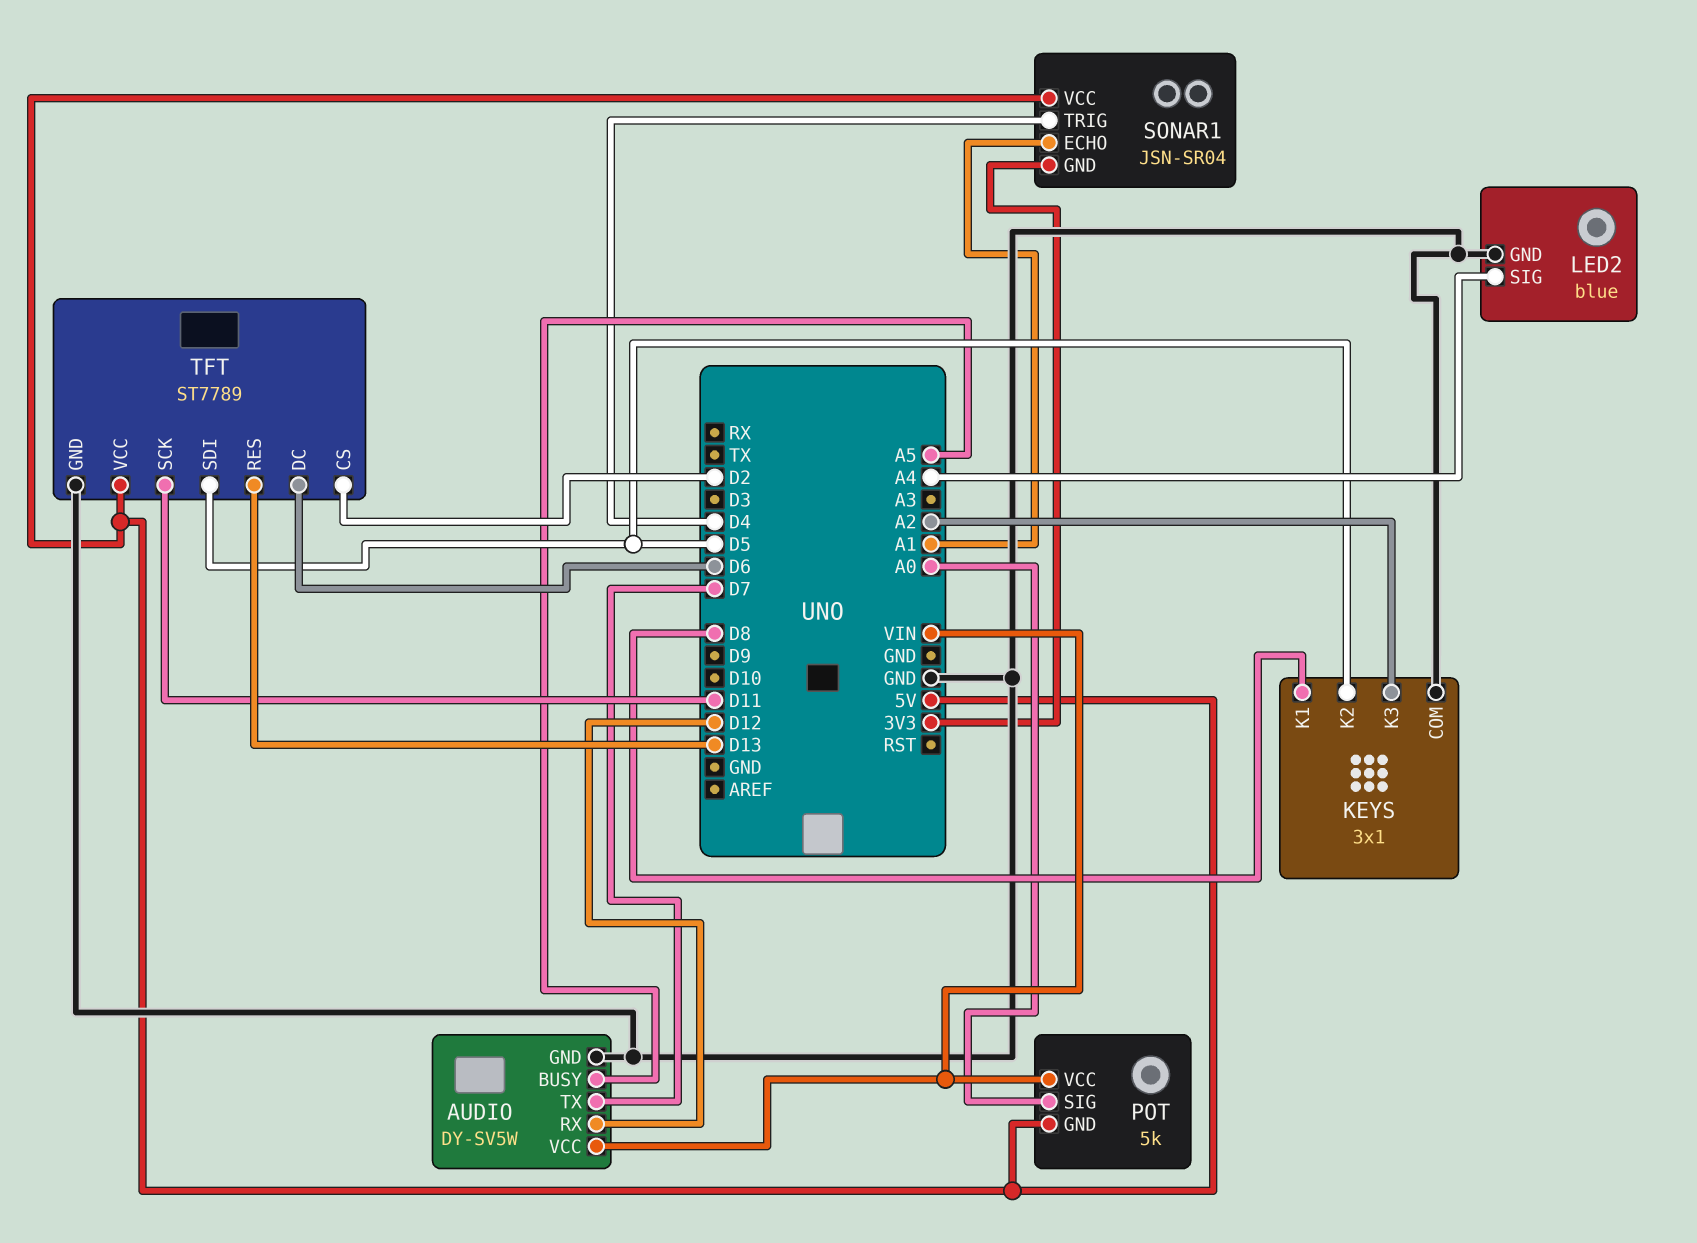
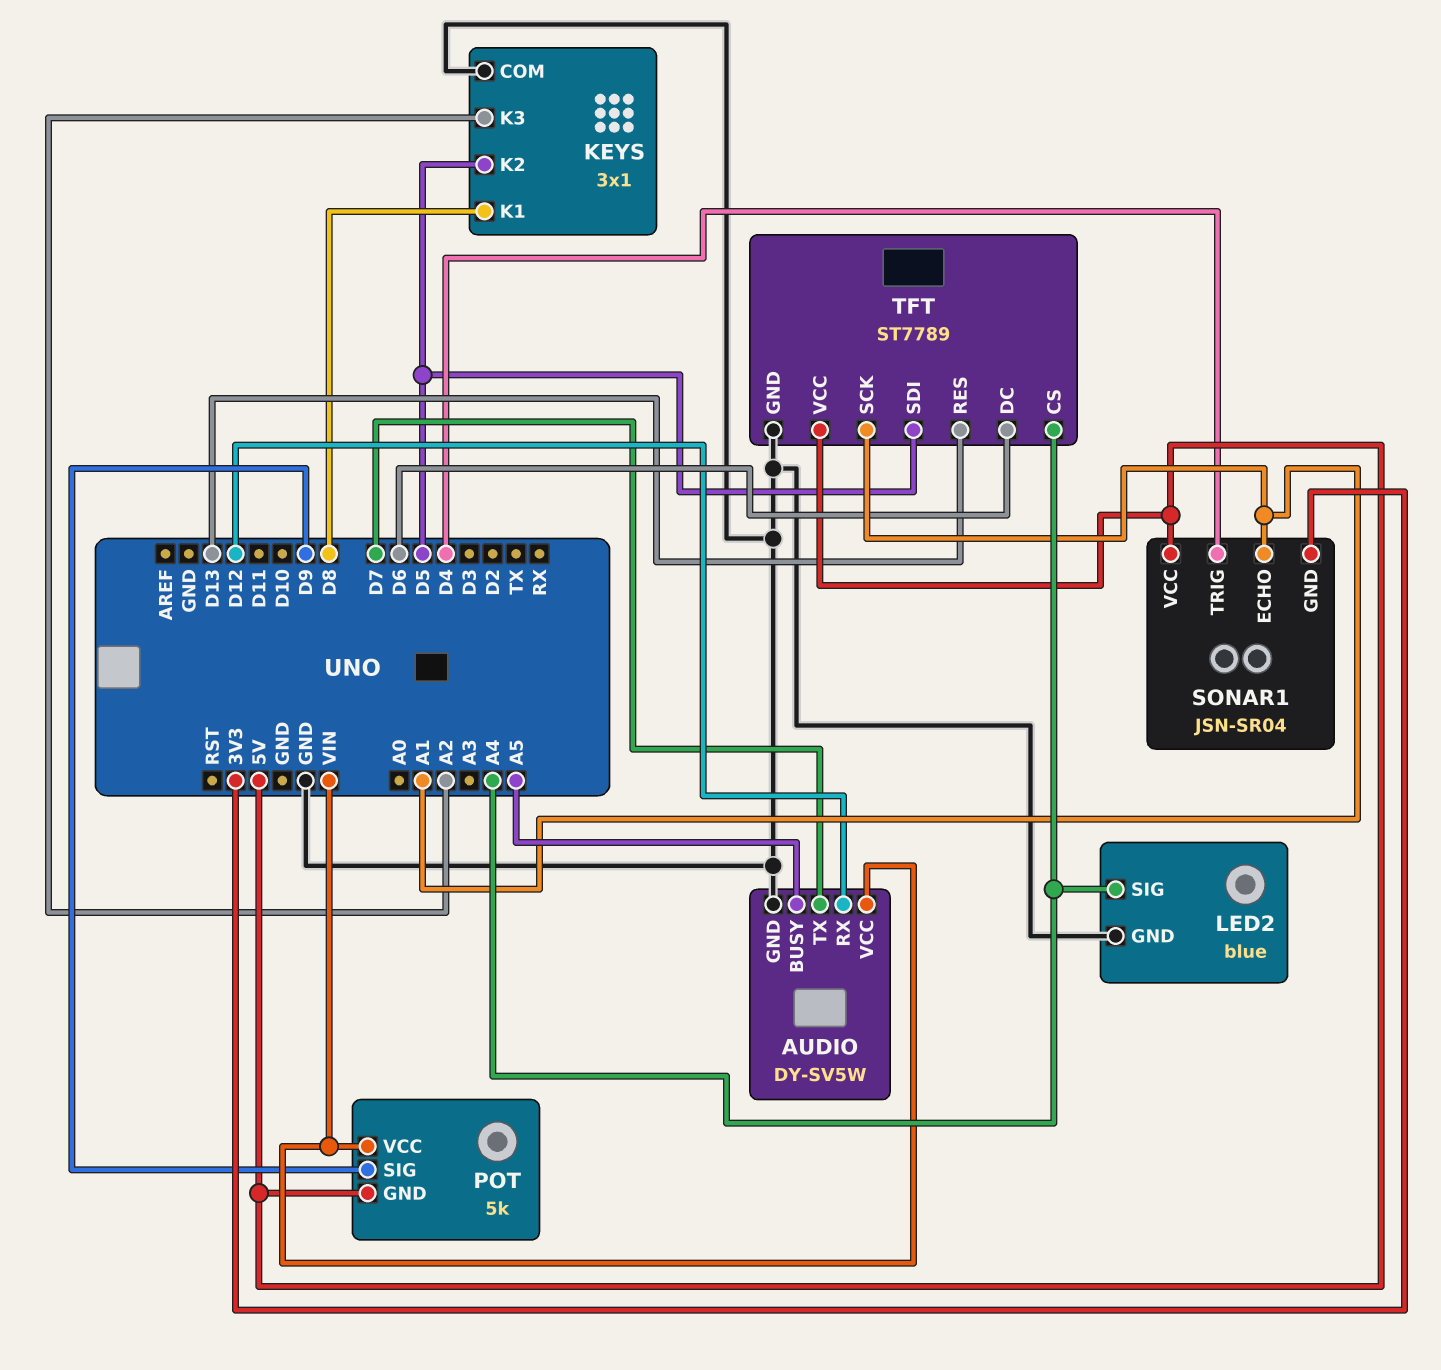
POT pin SIG: A0 -> D9
TFT pin CS: D2 -> A4
TFT pin SCK: D11 -> A1

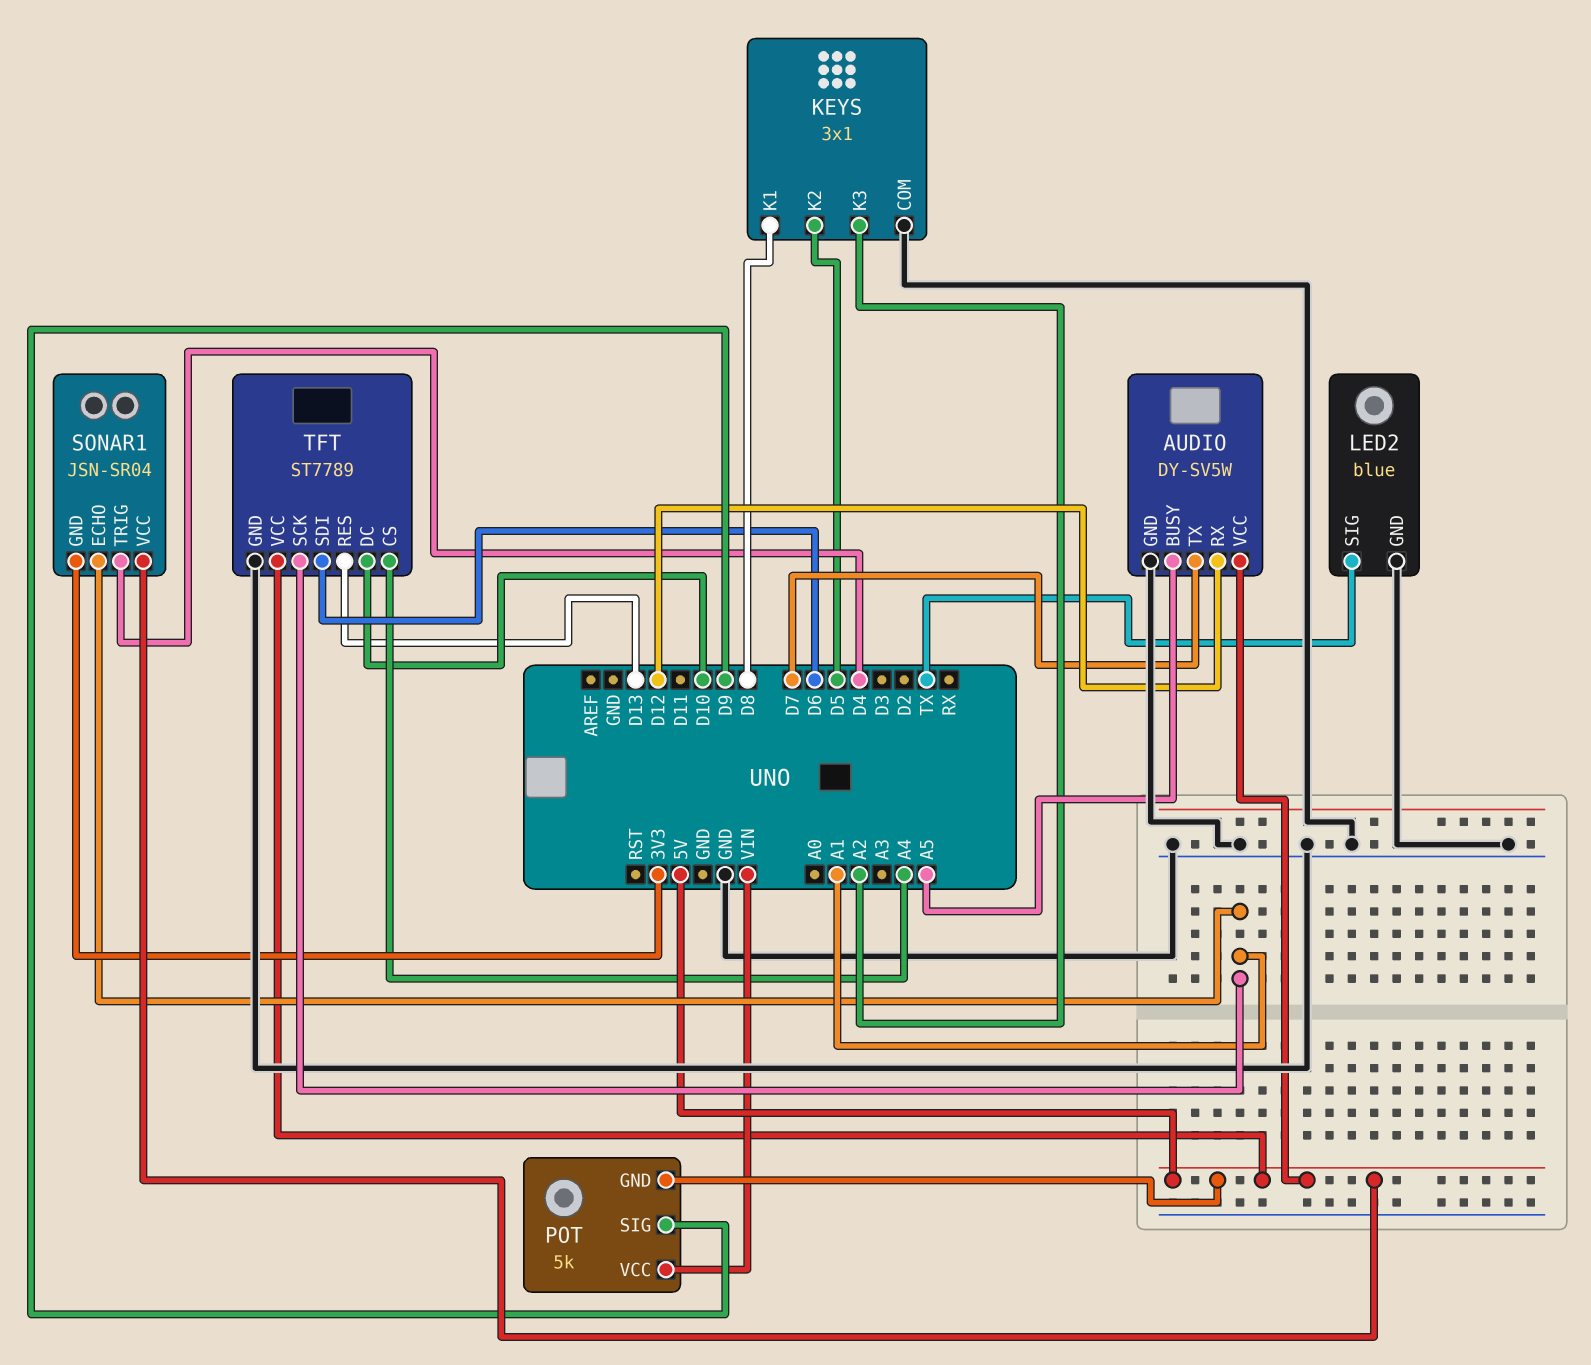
AUDIO pin VCC: VIN -> 5V
LED2 pin SIG: A4 -> TX
TFT pin DC: D6 -> D10
TFT pin SDI: D5 -> D6

